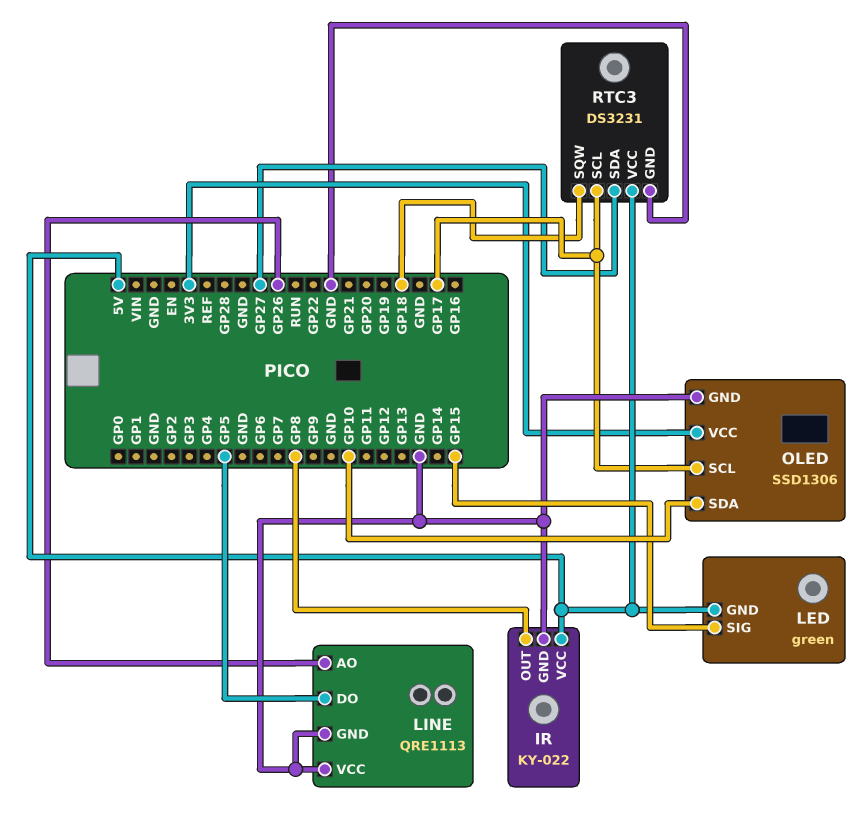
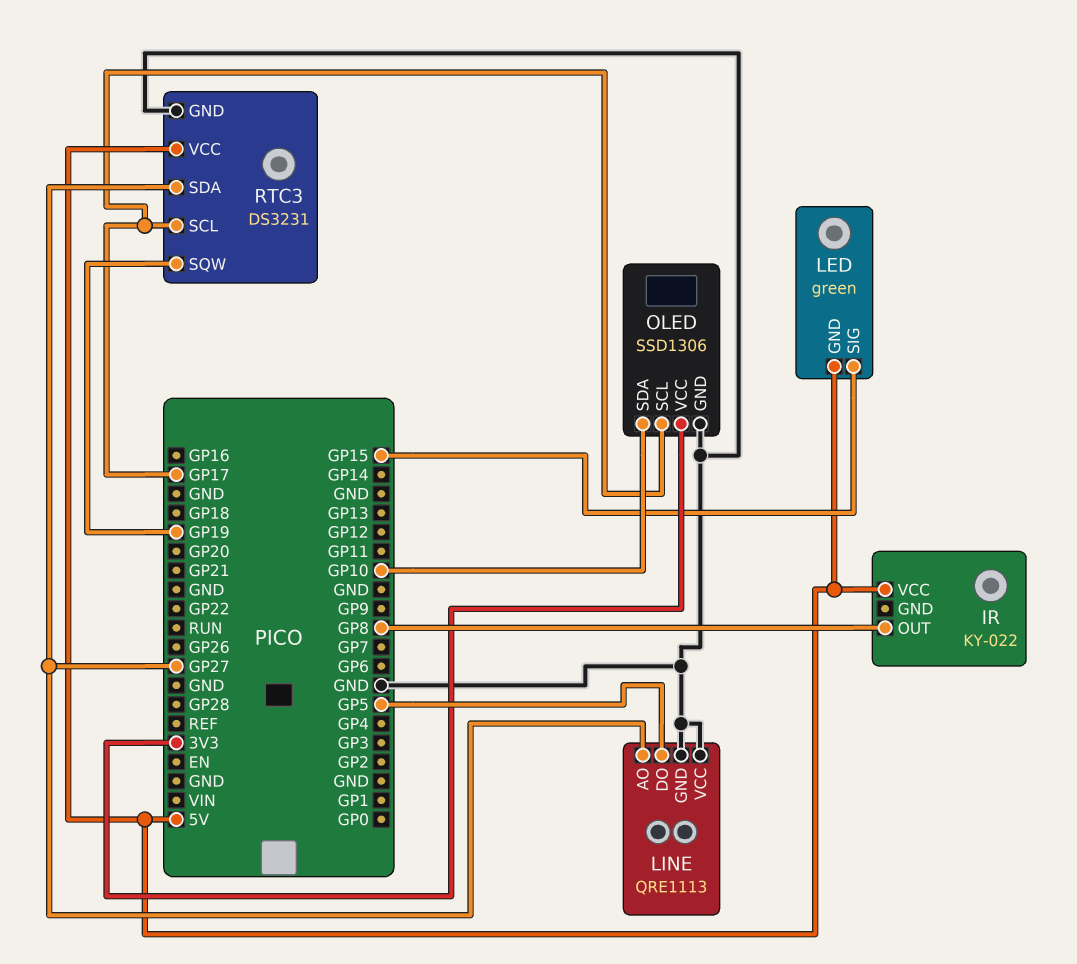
IR pin GND: GND -> none
LINE pin AO: GP26 -> GP27
RTC3 pin SQW: GP18 -> GP19

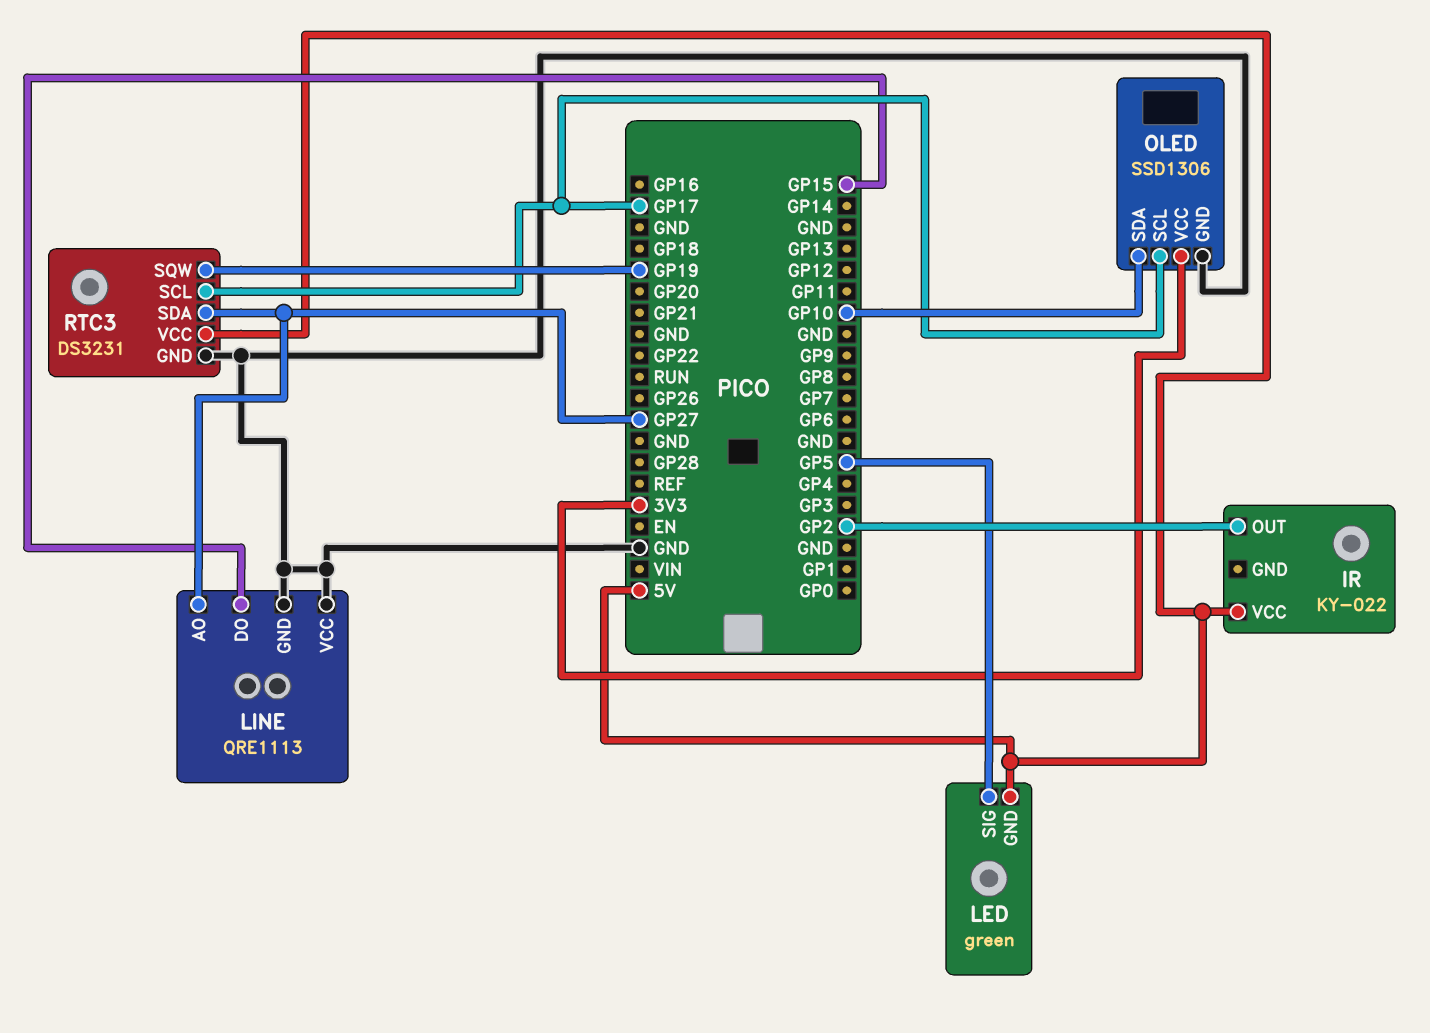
IR pin OUT: GP8 -> GP2
LED pin SIG: GP15 -> GP5
LINE pin DO: GP5 -> GP15

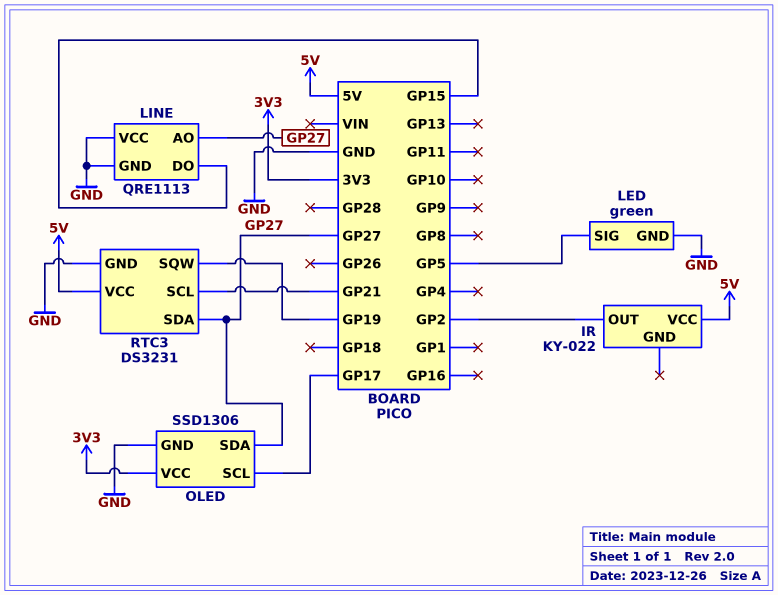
LED pin GND: 5V -> GND
OLED pin SDA: GP10 -> GP27
RTC3 pin SCL: GP17 -> GP21

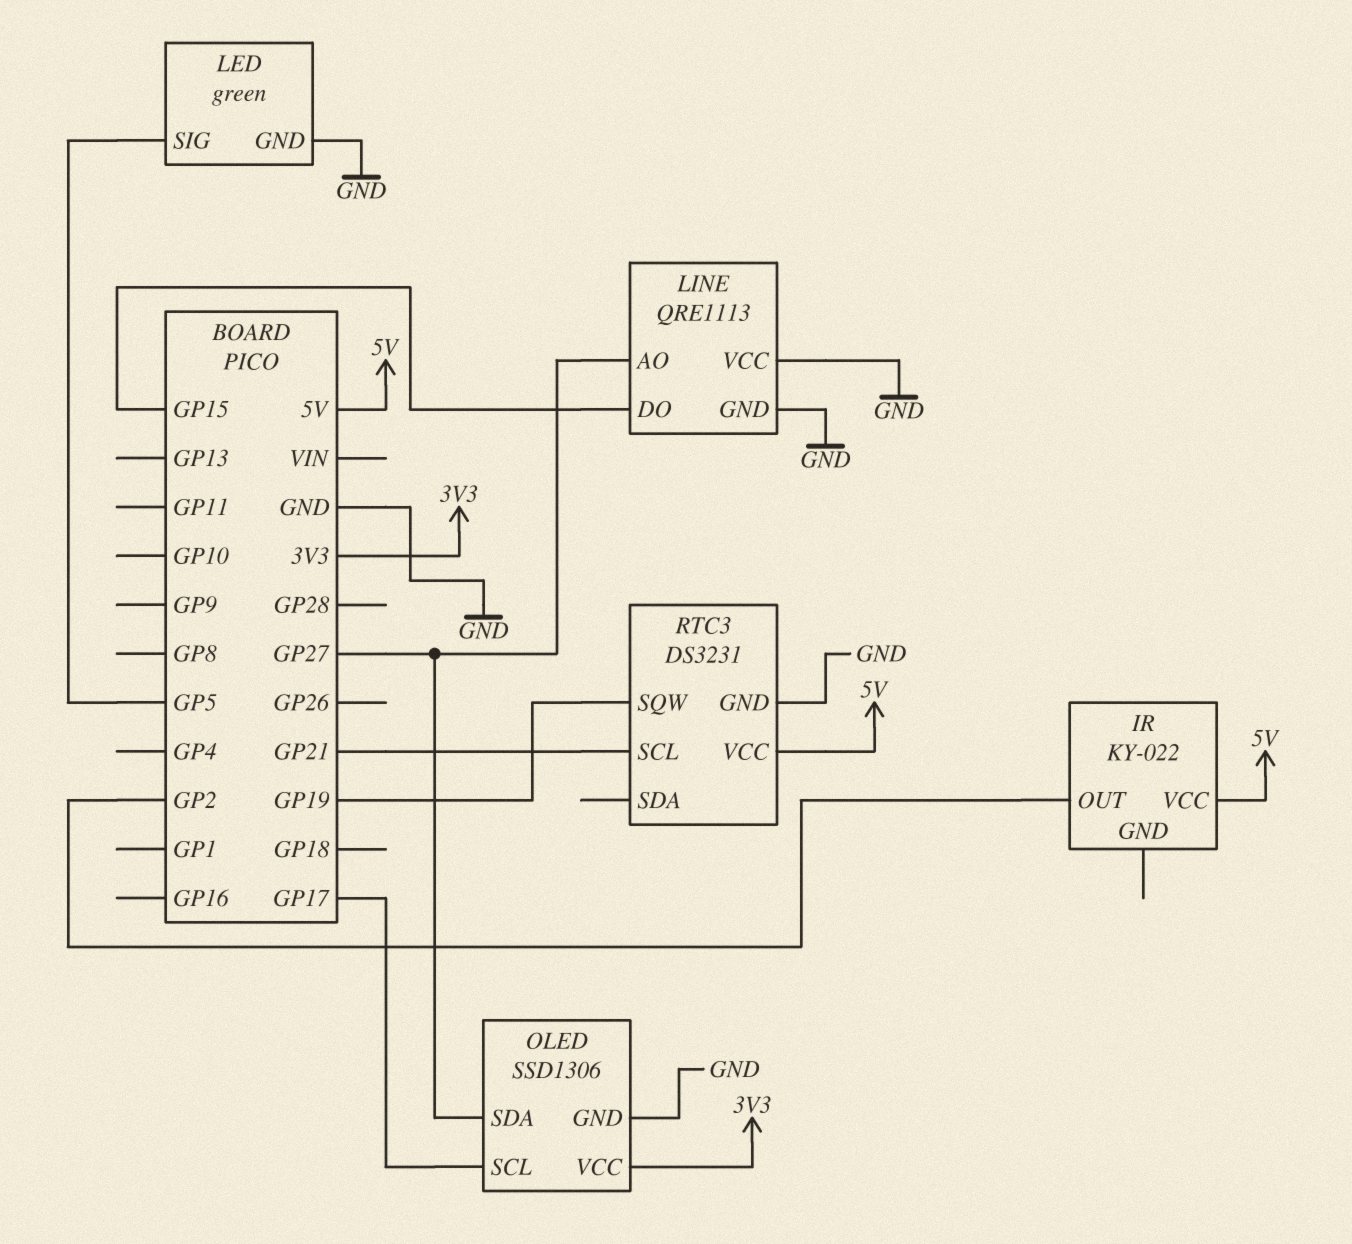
RTC3 pin SDA: GP27 -> none

